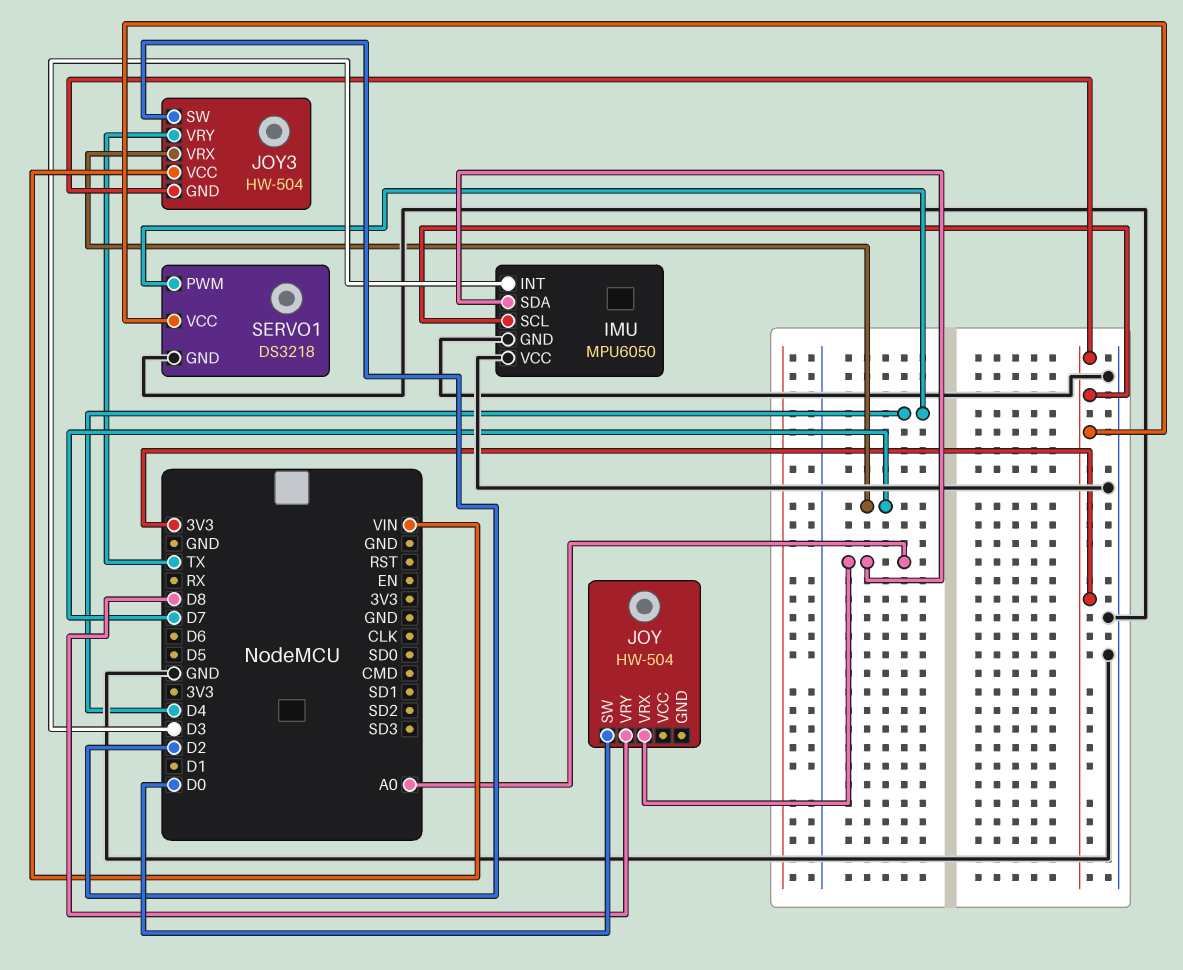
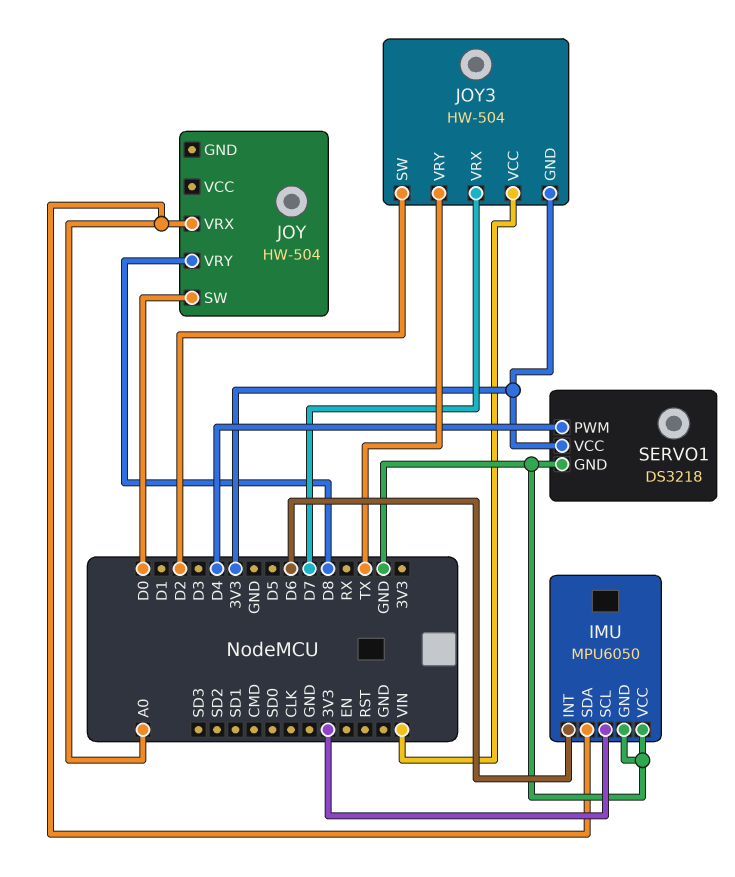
IMU pin INT: D3 -> D6

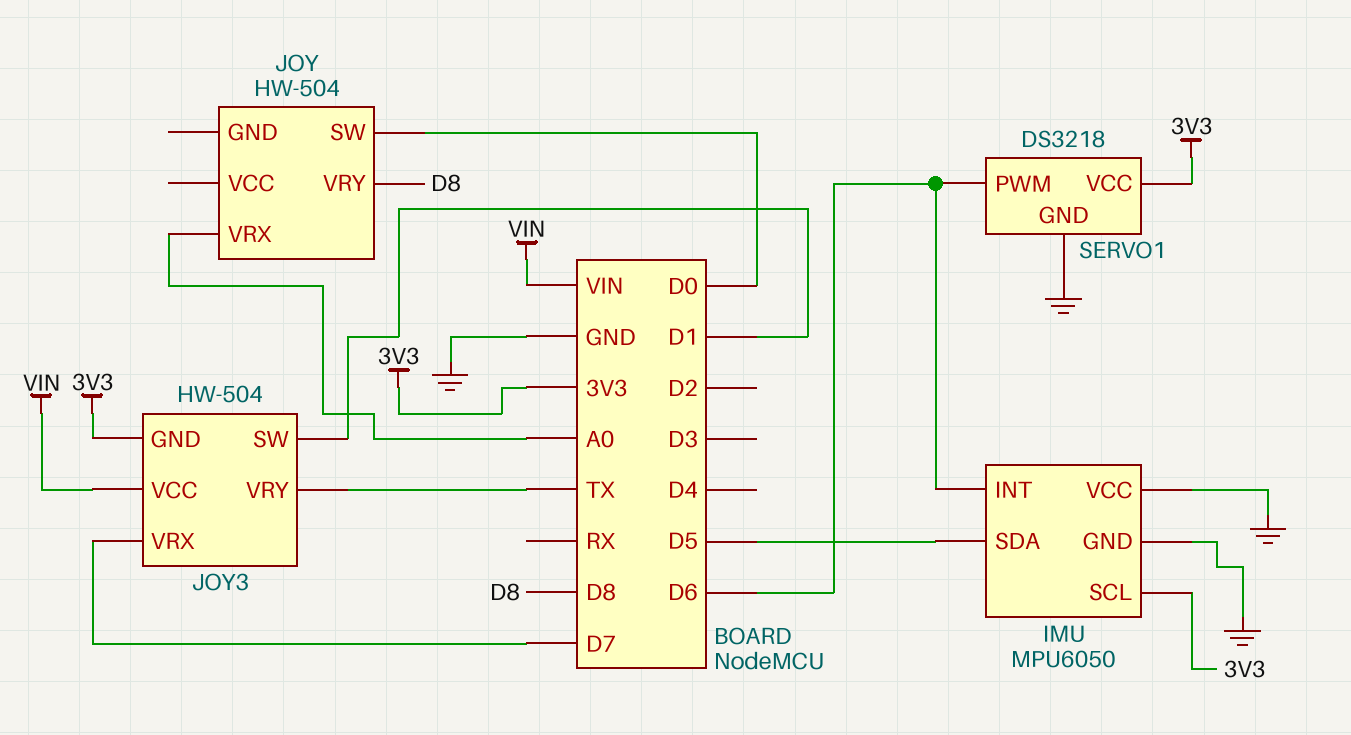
IMU pin SDA: A0 -> D5
JOY3 pin SW: D2 -> D1
SERVO1 pin PWM: D4 -> D6

